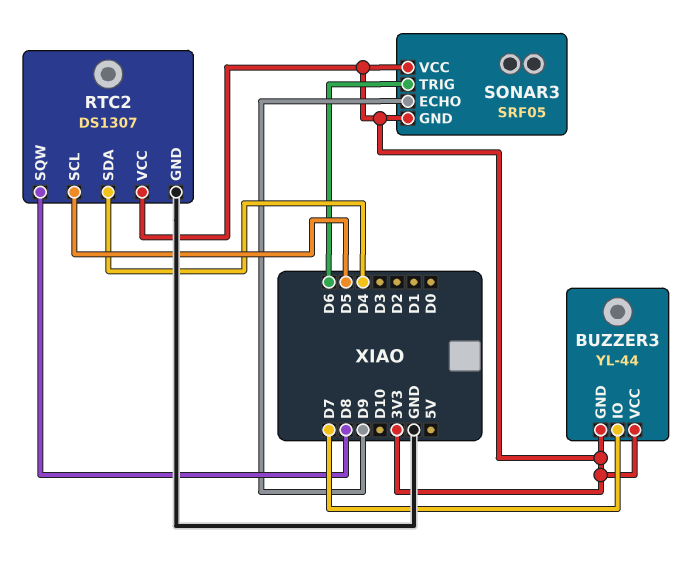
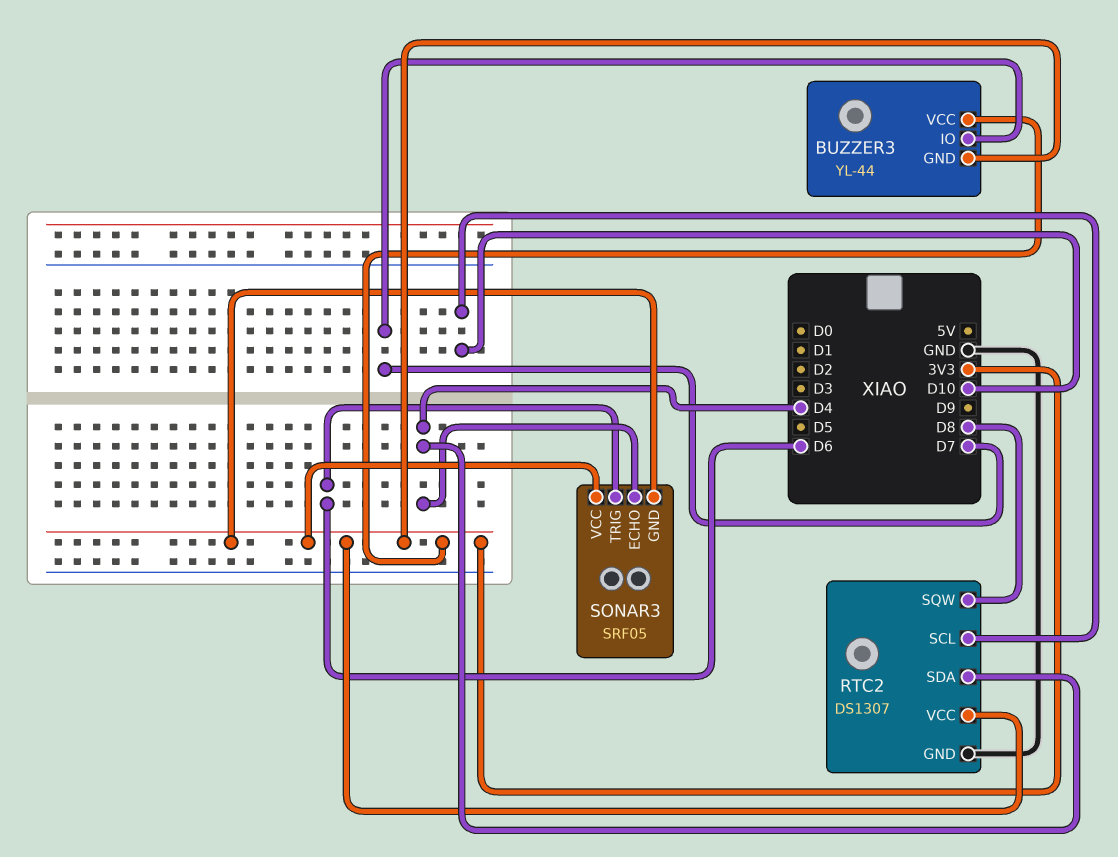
RTC2 pin SCL: D5 -> D10
SONAR3 pin ECHO: D9 -> D4

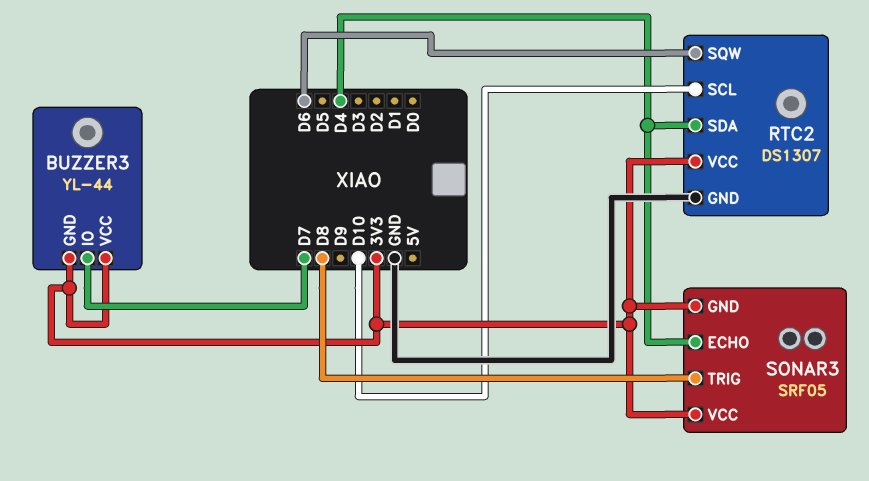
RTC2 pin SQW: D8 -> D6
SONAR3 pin TRIG: D6 -> D8

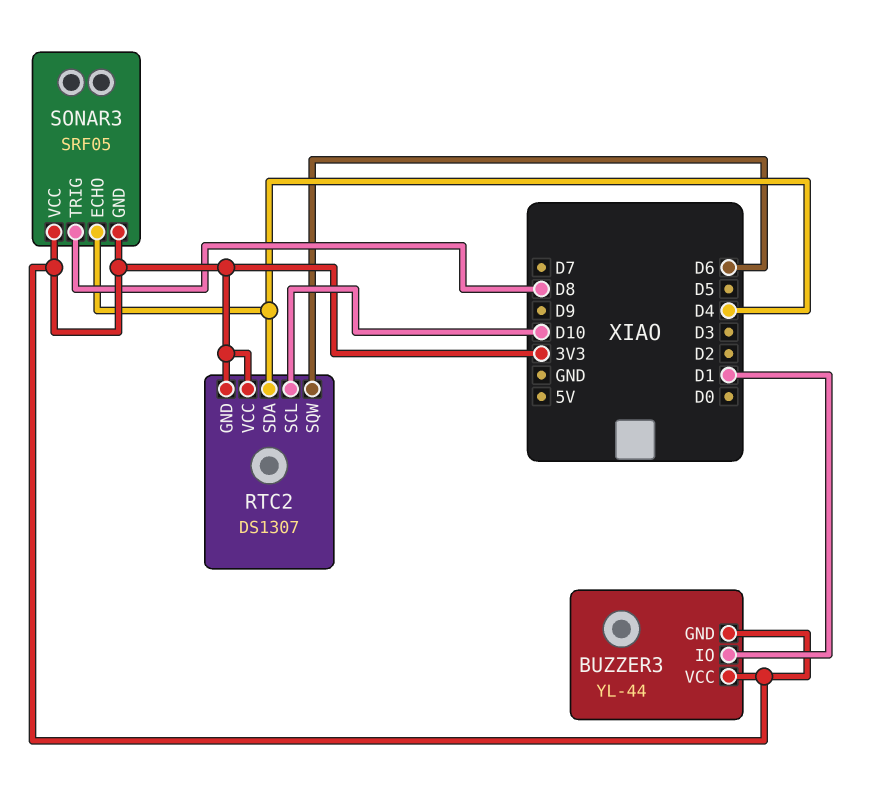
BUZZER3 pin IO: D7 -> D1
RTC2 pin GND: GND -> 3V3

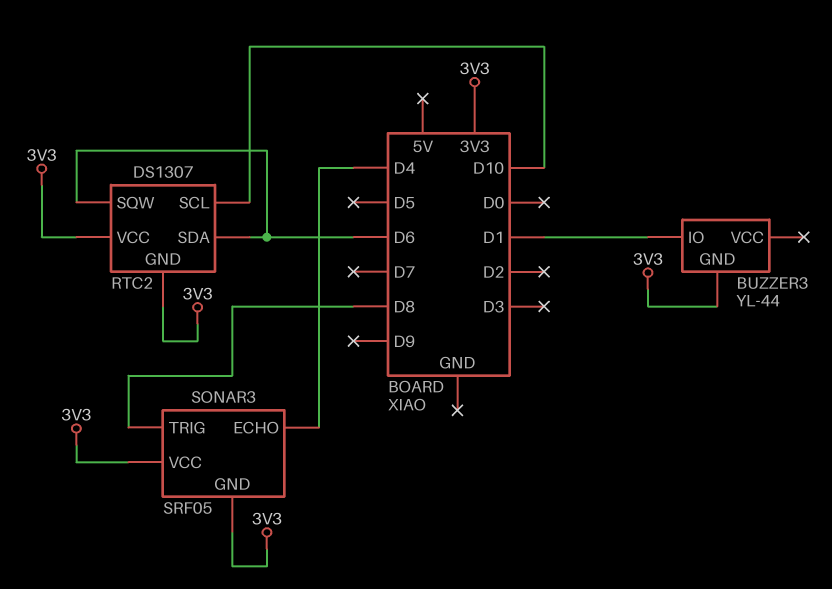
BUZZER3 pin VCC: 3V3 -> none
RTC2 pin SDA: D4 -> D6

